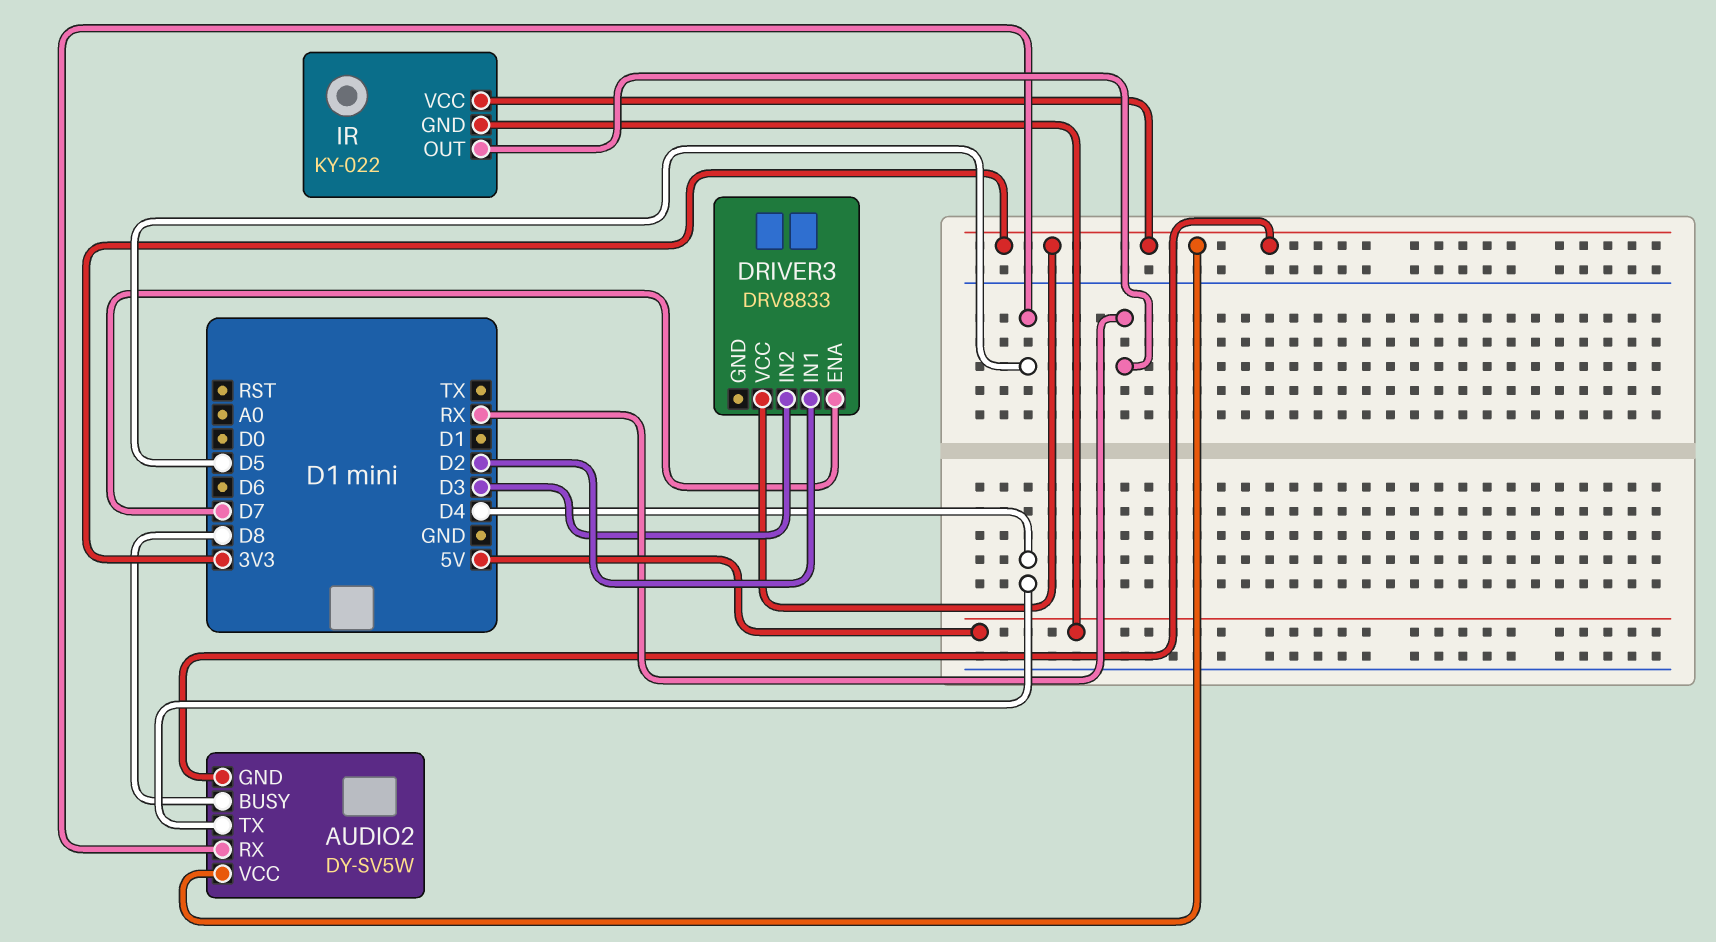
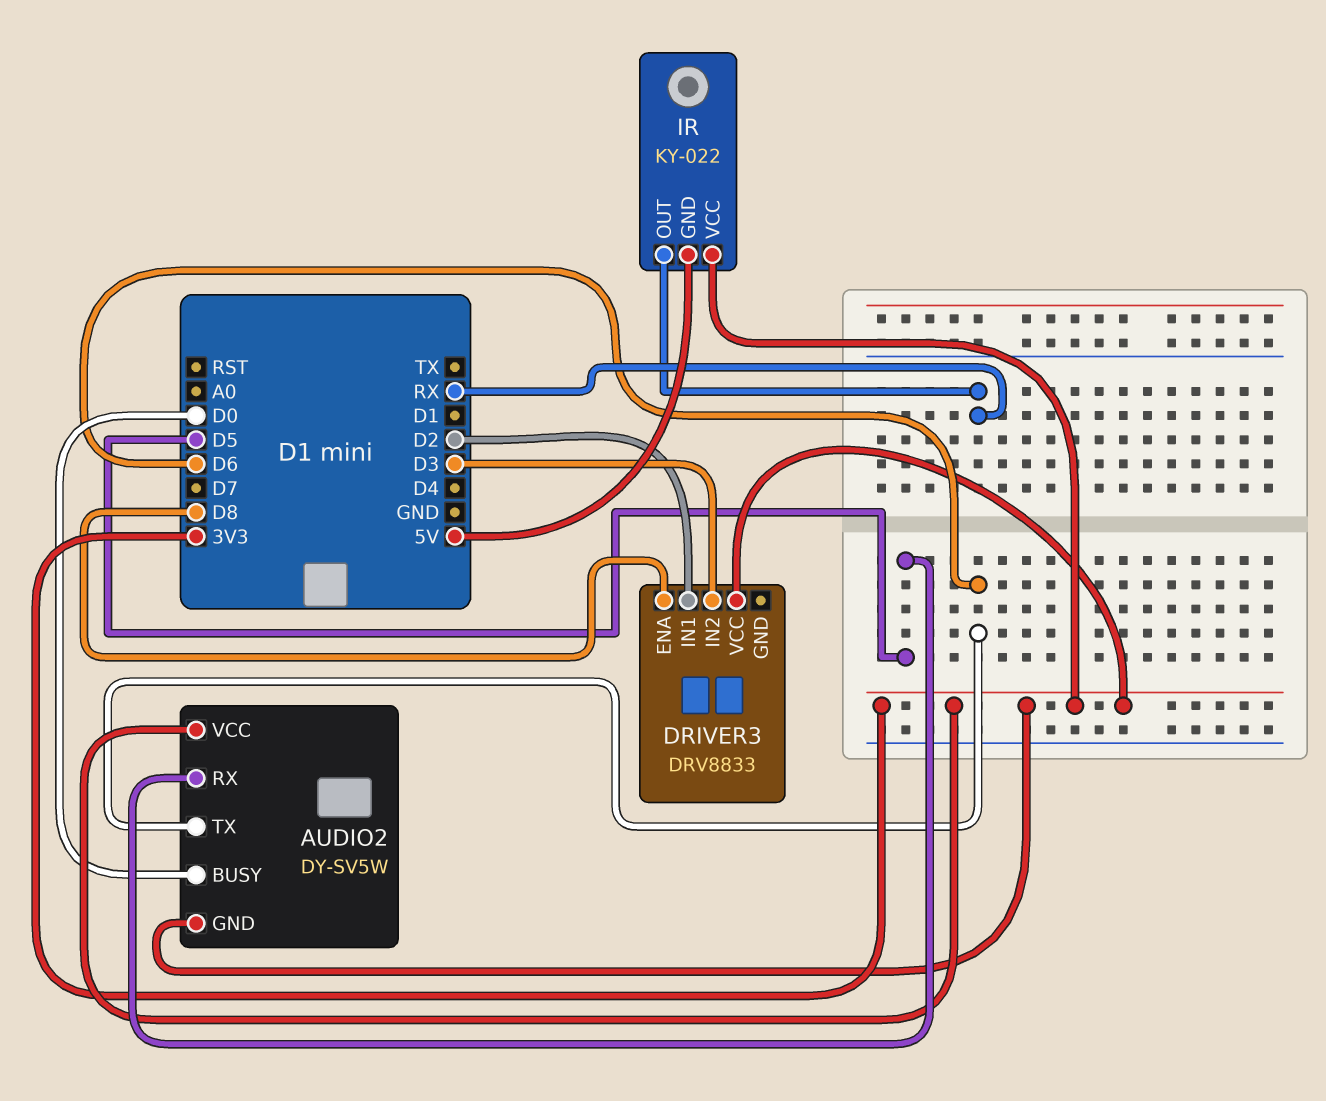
AUDIO2 pin BUSY: D8 -> D0
AUDIO2 pin TX: D4 -> D6
DRIVER3 pin ENA: D7 -> D8

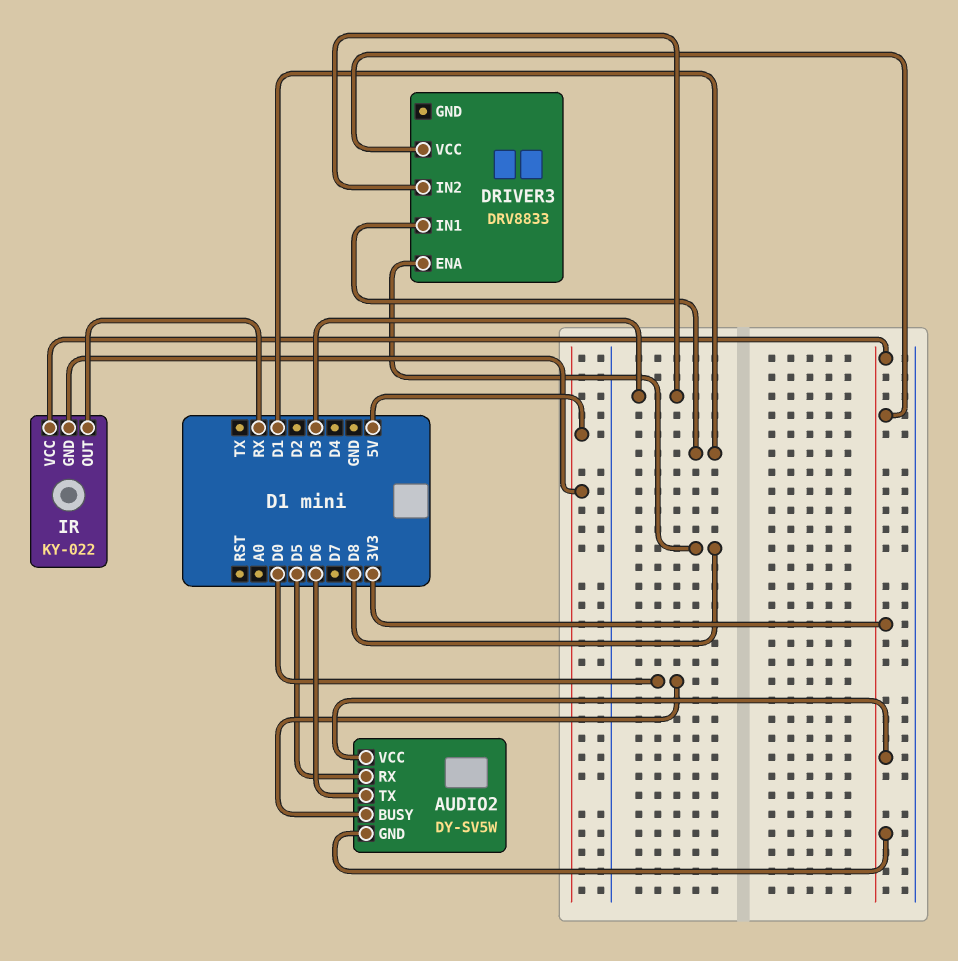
DRIVER3 pin IN1: D2 -> D1

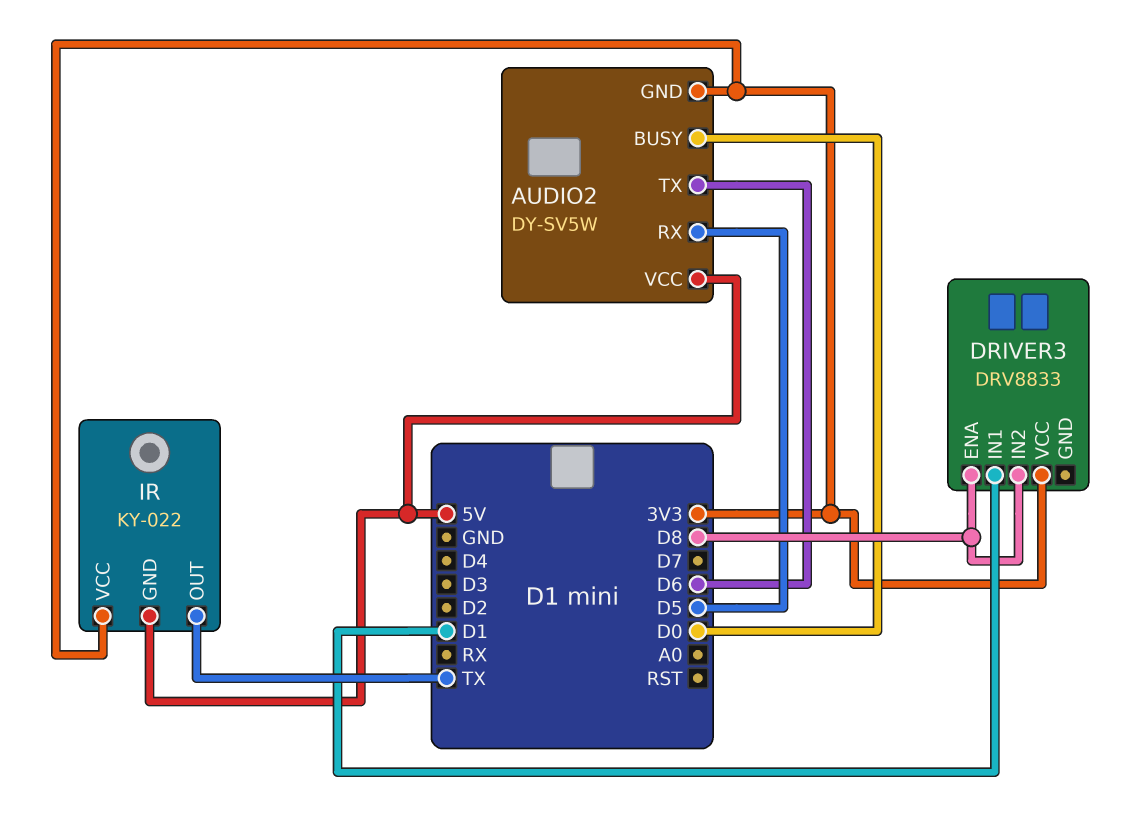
AUDIO2 pin VCC: 3V3 -> 5V
DRIVER3 pin IN2: D3 -> D8
IR pin OUT: RX -> TX

